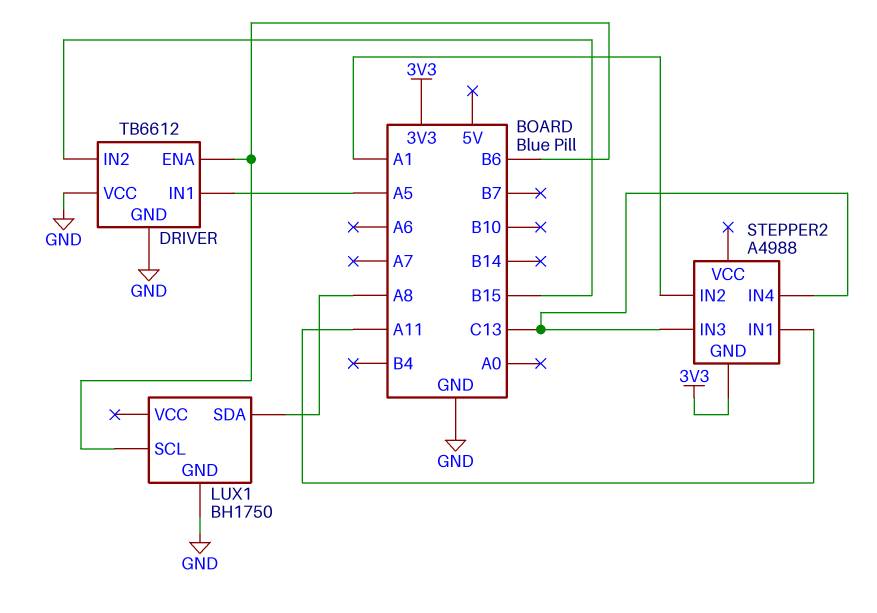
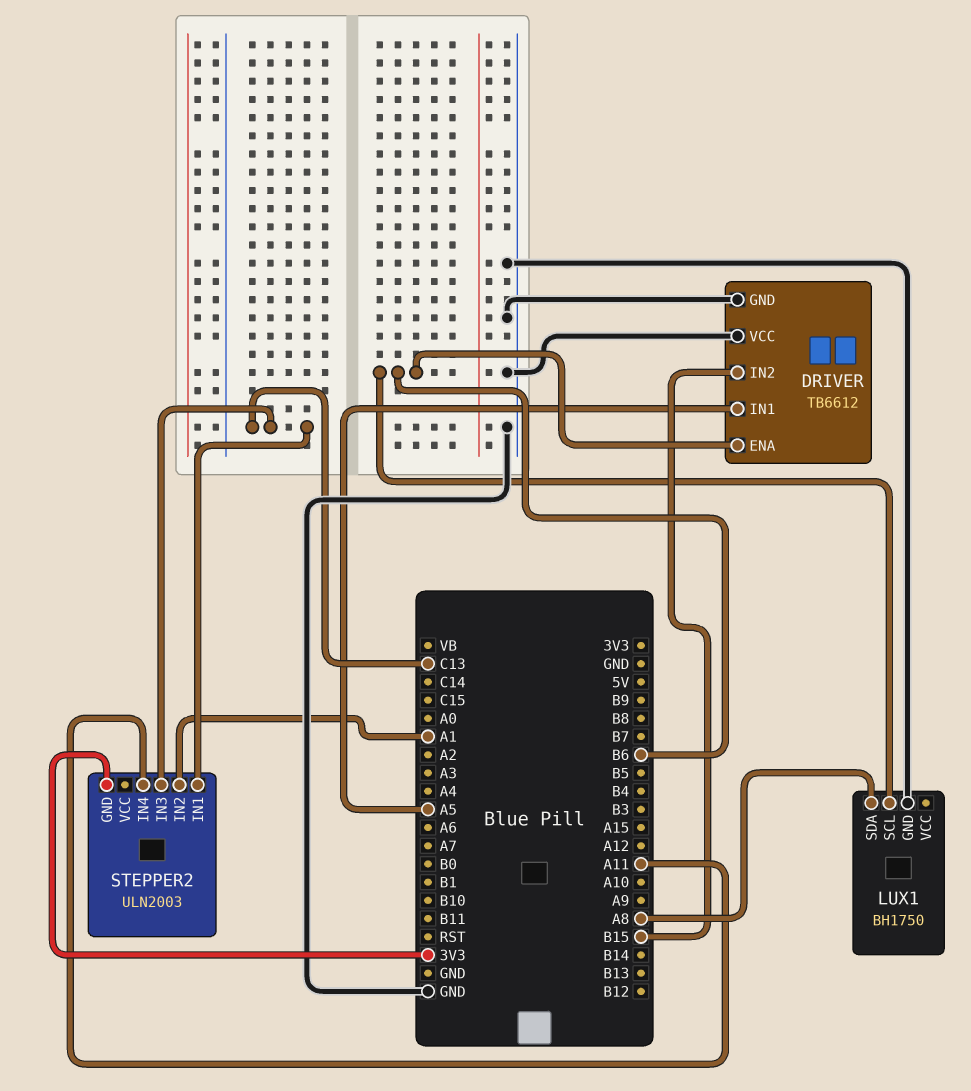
STEPPER2: A4988 -> ULN2003
STEPPER2 pin IN1: A11 -> C13
STEPPER2 pin IN4: C13 -> A11

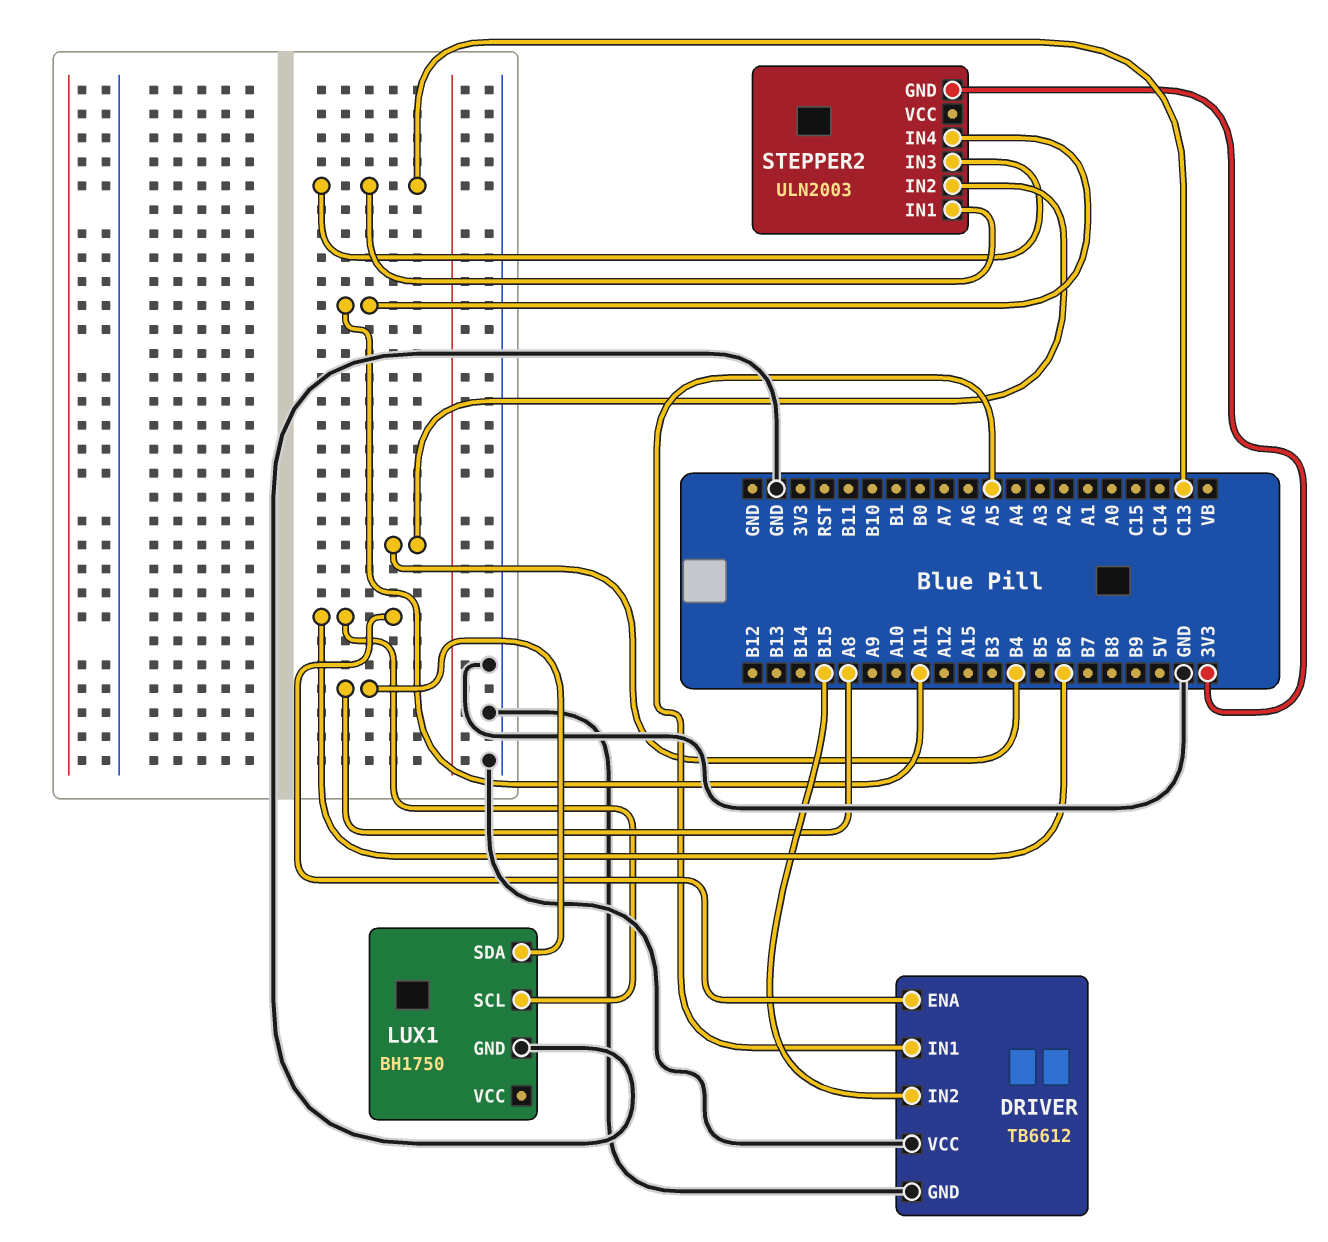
STEPPER2 pin IN2: A1 -> B4

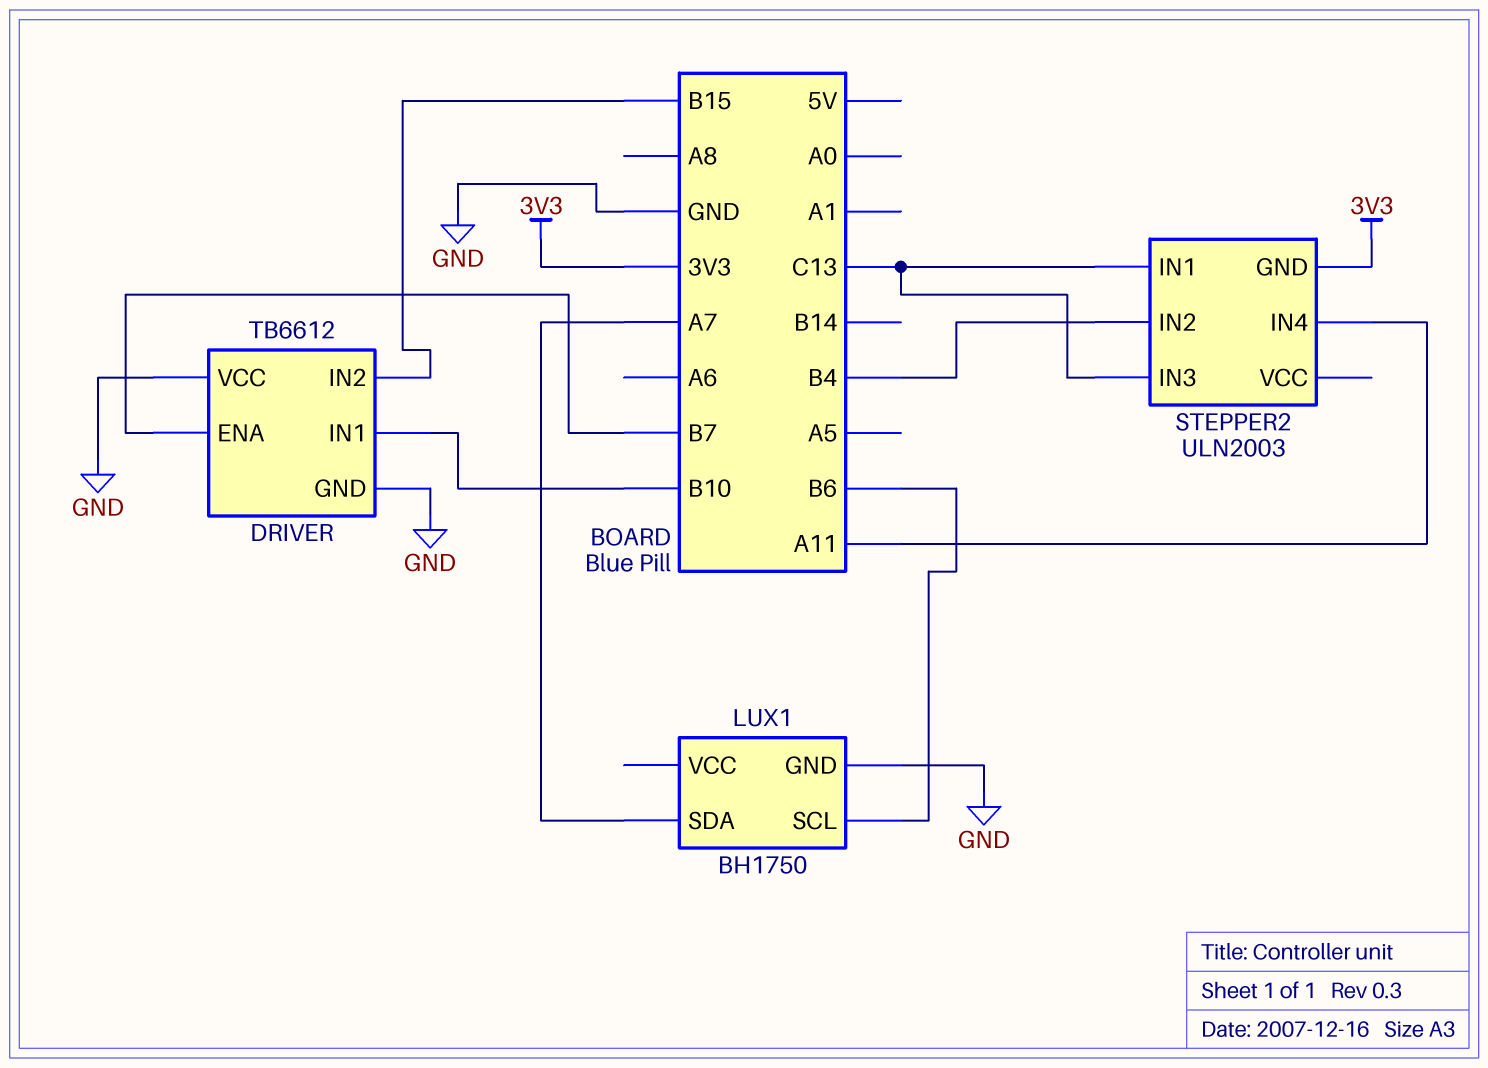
DRIVER pin ENA: B6 -> B7
DRIVER pin IN1: A5 -> B10
LUX1 pin SDA: A8 -> A7

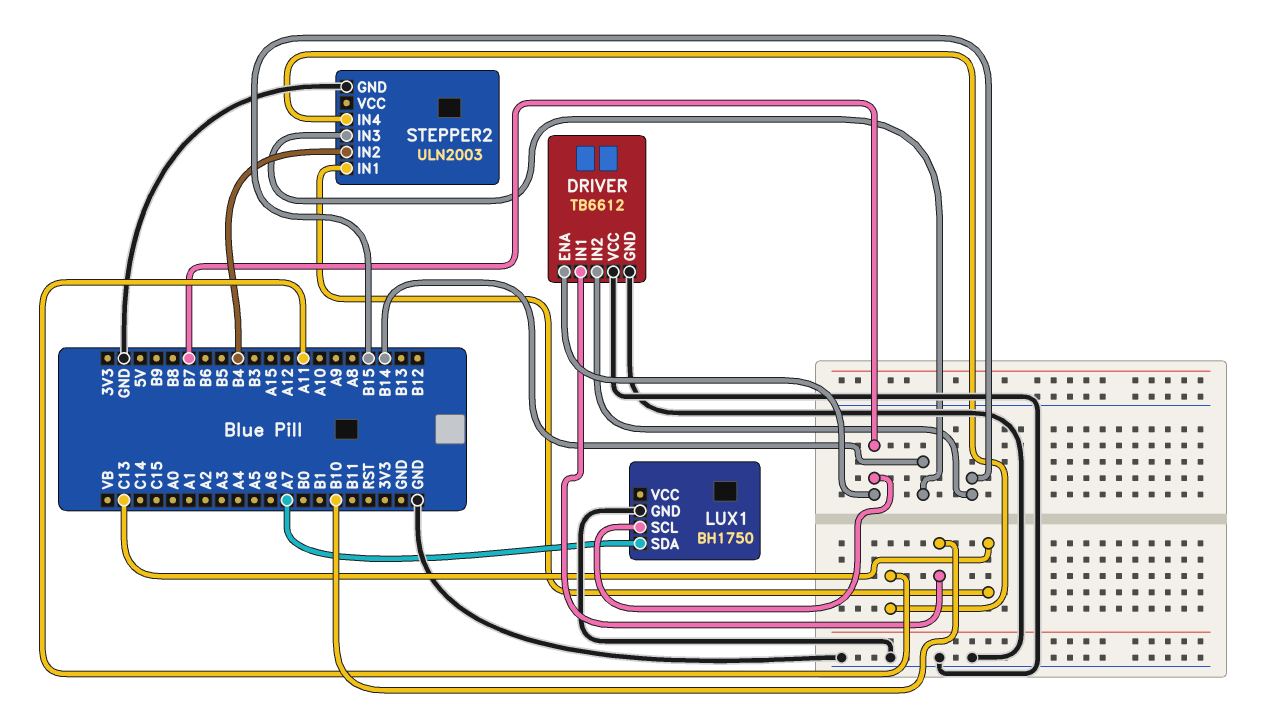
LUX1 pin SCL: B6 -> B7
STEPPER2 pin GND: 3V3 -> GND
STEPPER2 pin IN3: C13 -> B14

